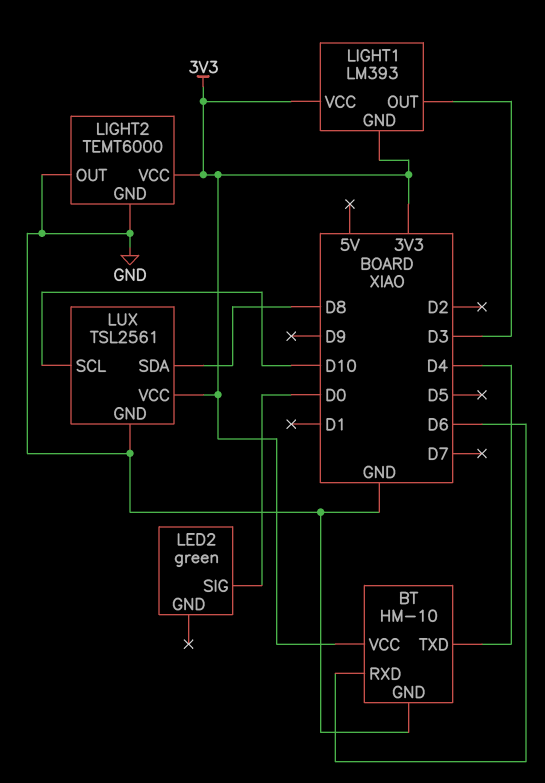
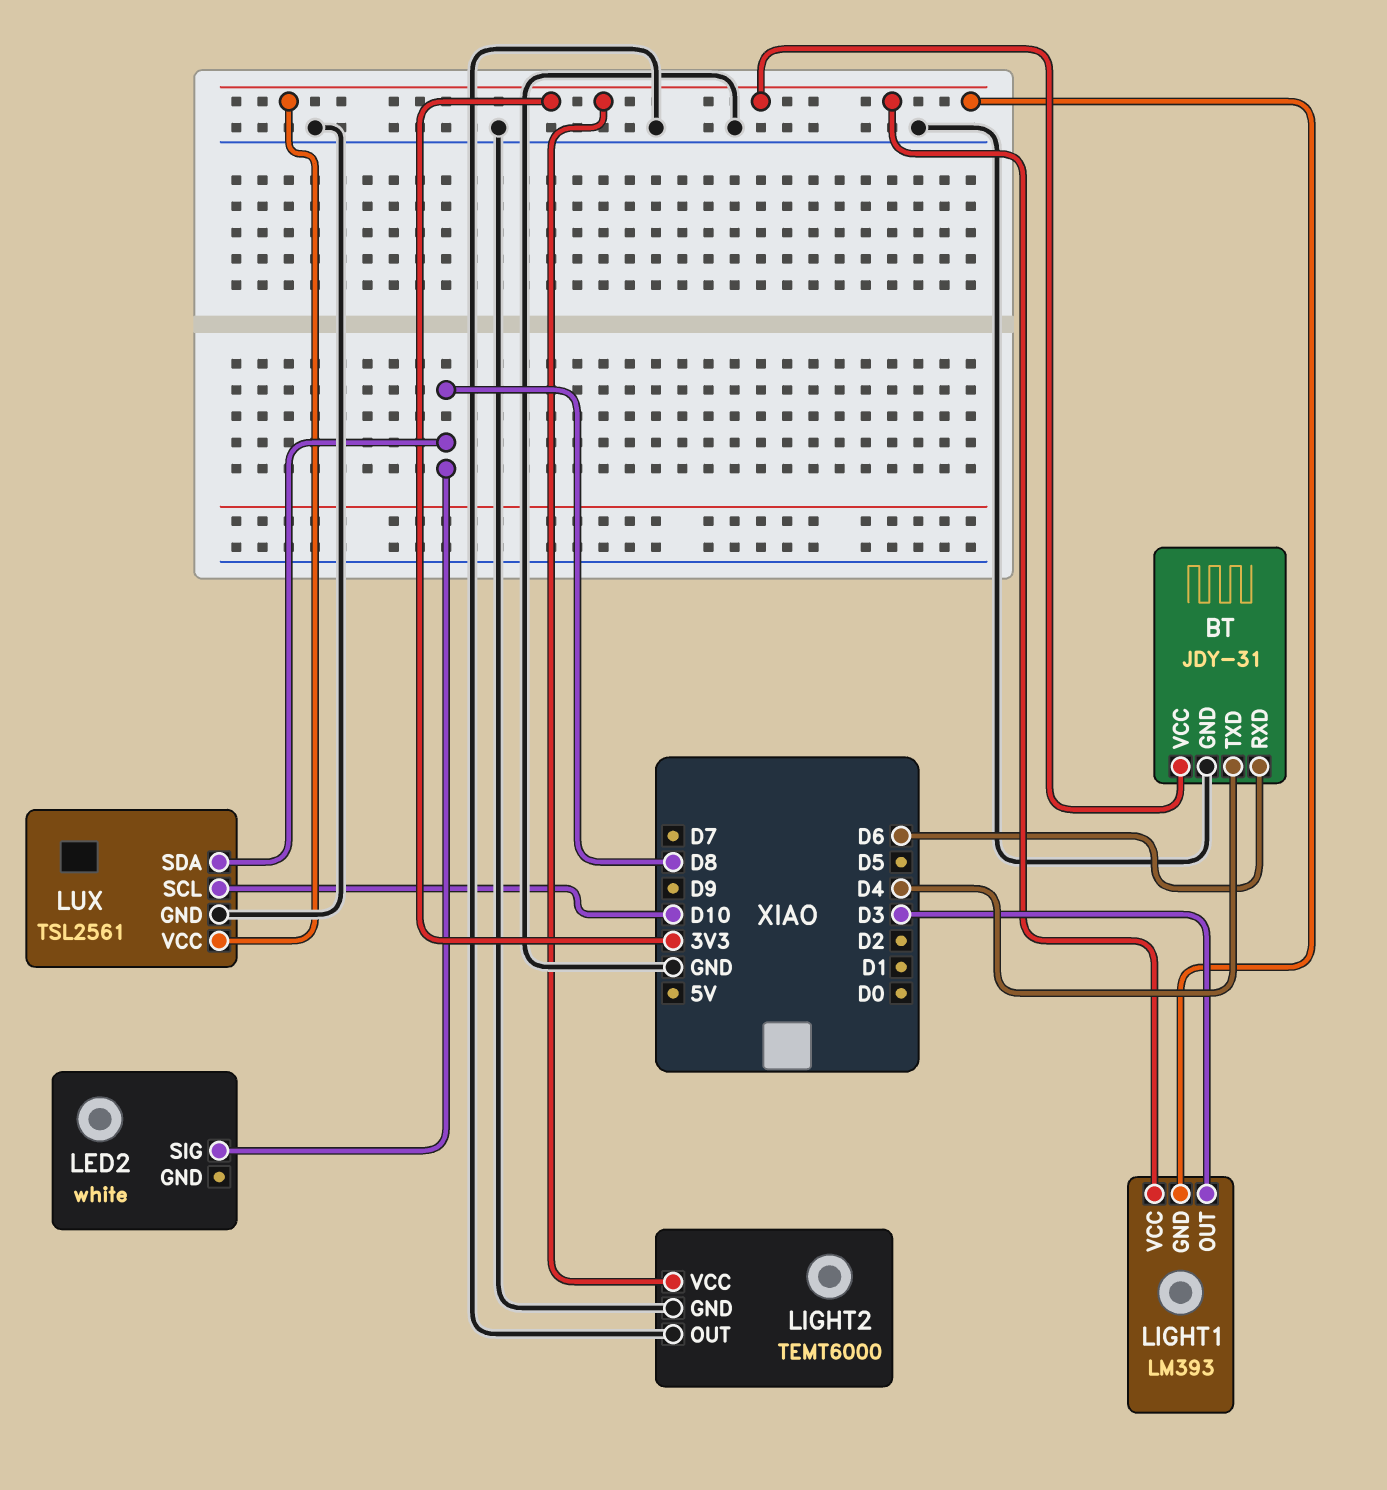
BT: HM-10 -> JDY-31
LED2: green -> white
LED2 pin SIG: D0 -> D8

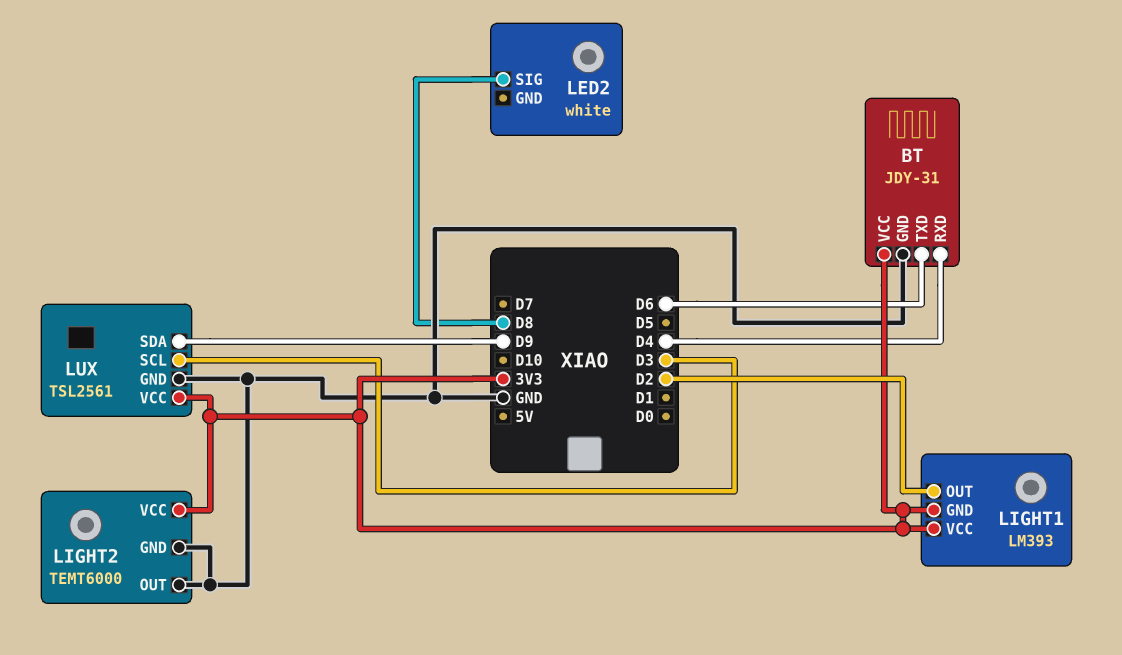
BT pin RXD: D6 -> D4
BT pin TXD: D4 -> D6
LIGHT1 pin OUT: D3 -> D2
LUX pin SCL: D10 -> D3
LUX pin SDA: D8 -> D9

